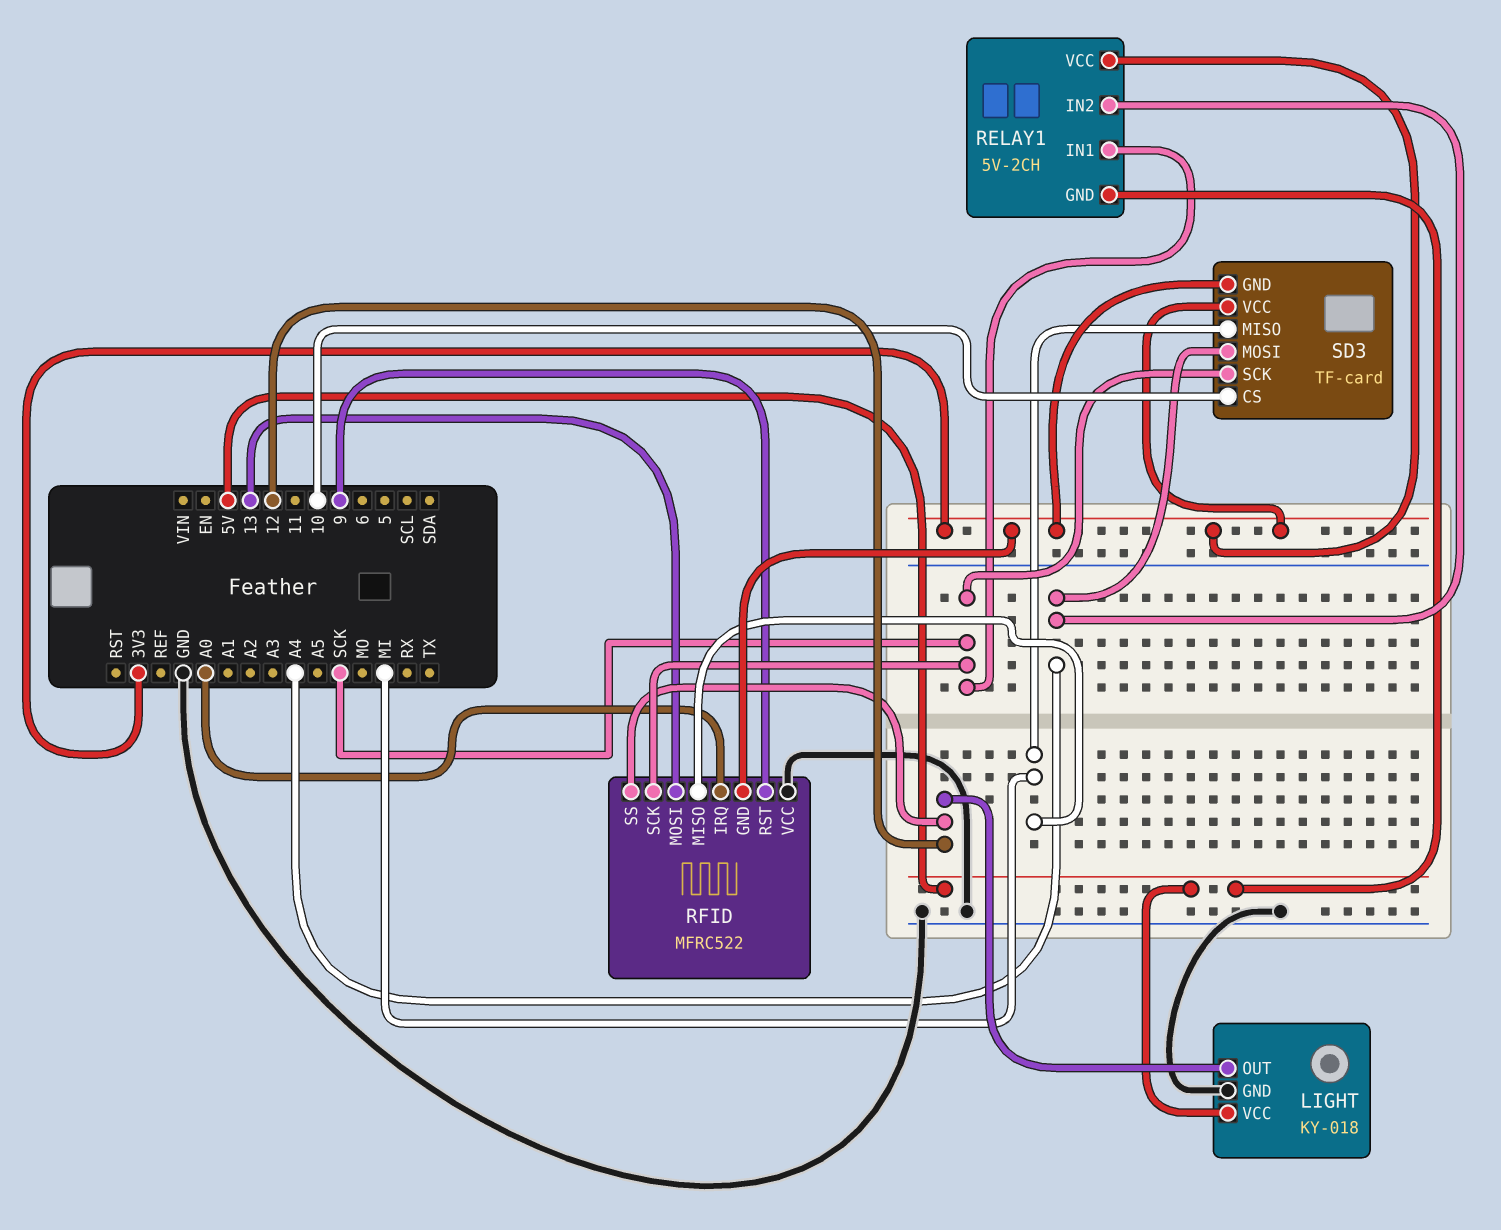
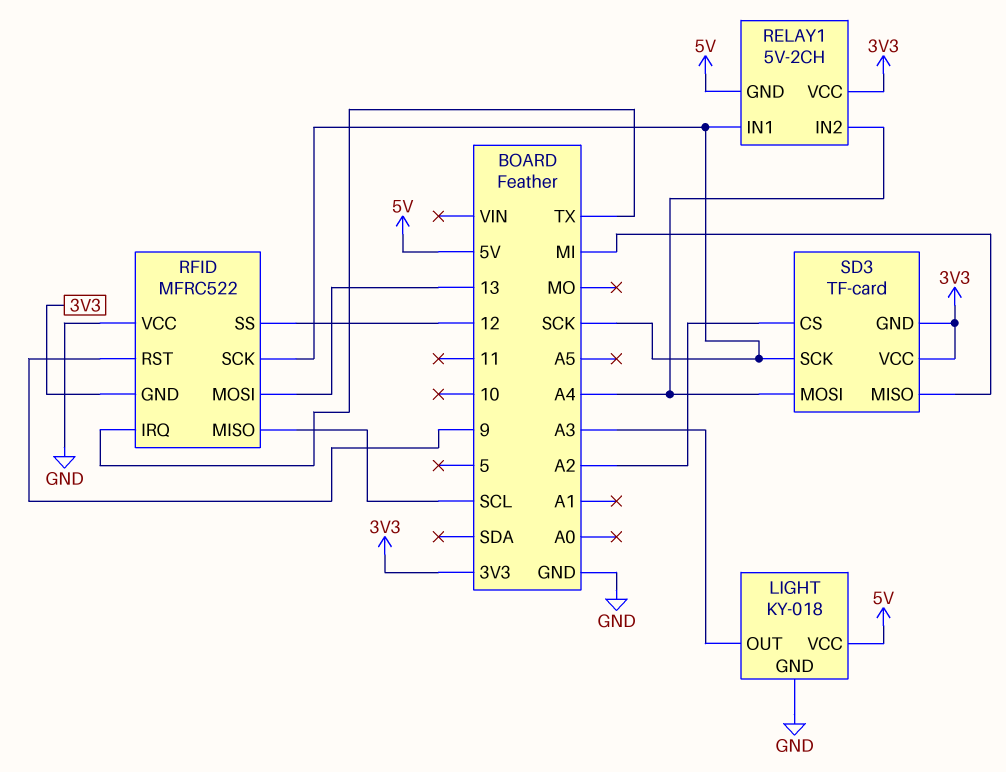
LIGHT pin OUT: 12 -> A3
RFID pin IRQ: A0 -> TX
RFID pin MISO: MI -> SCL
SD3 pin CS: 10 -> A2

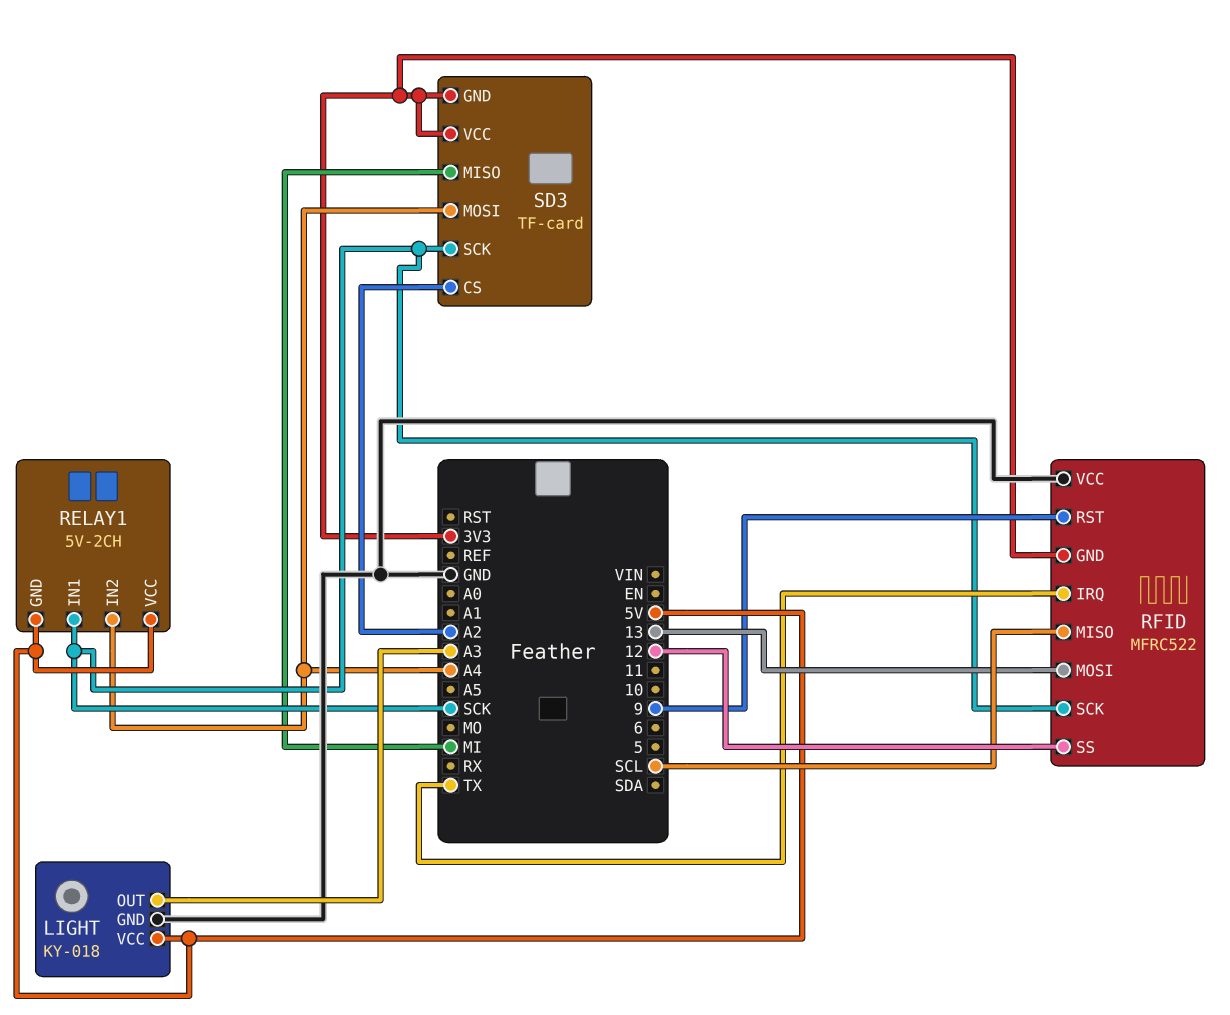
RELAY1 pin VCC: 3V3 -> 5V

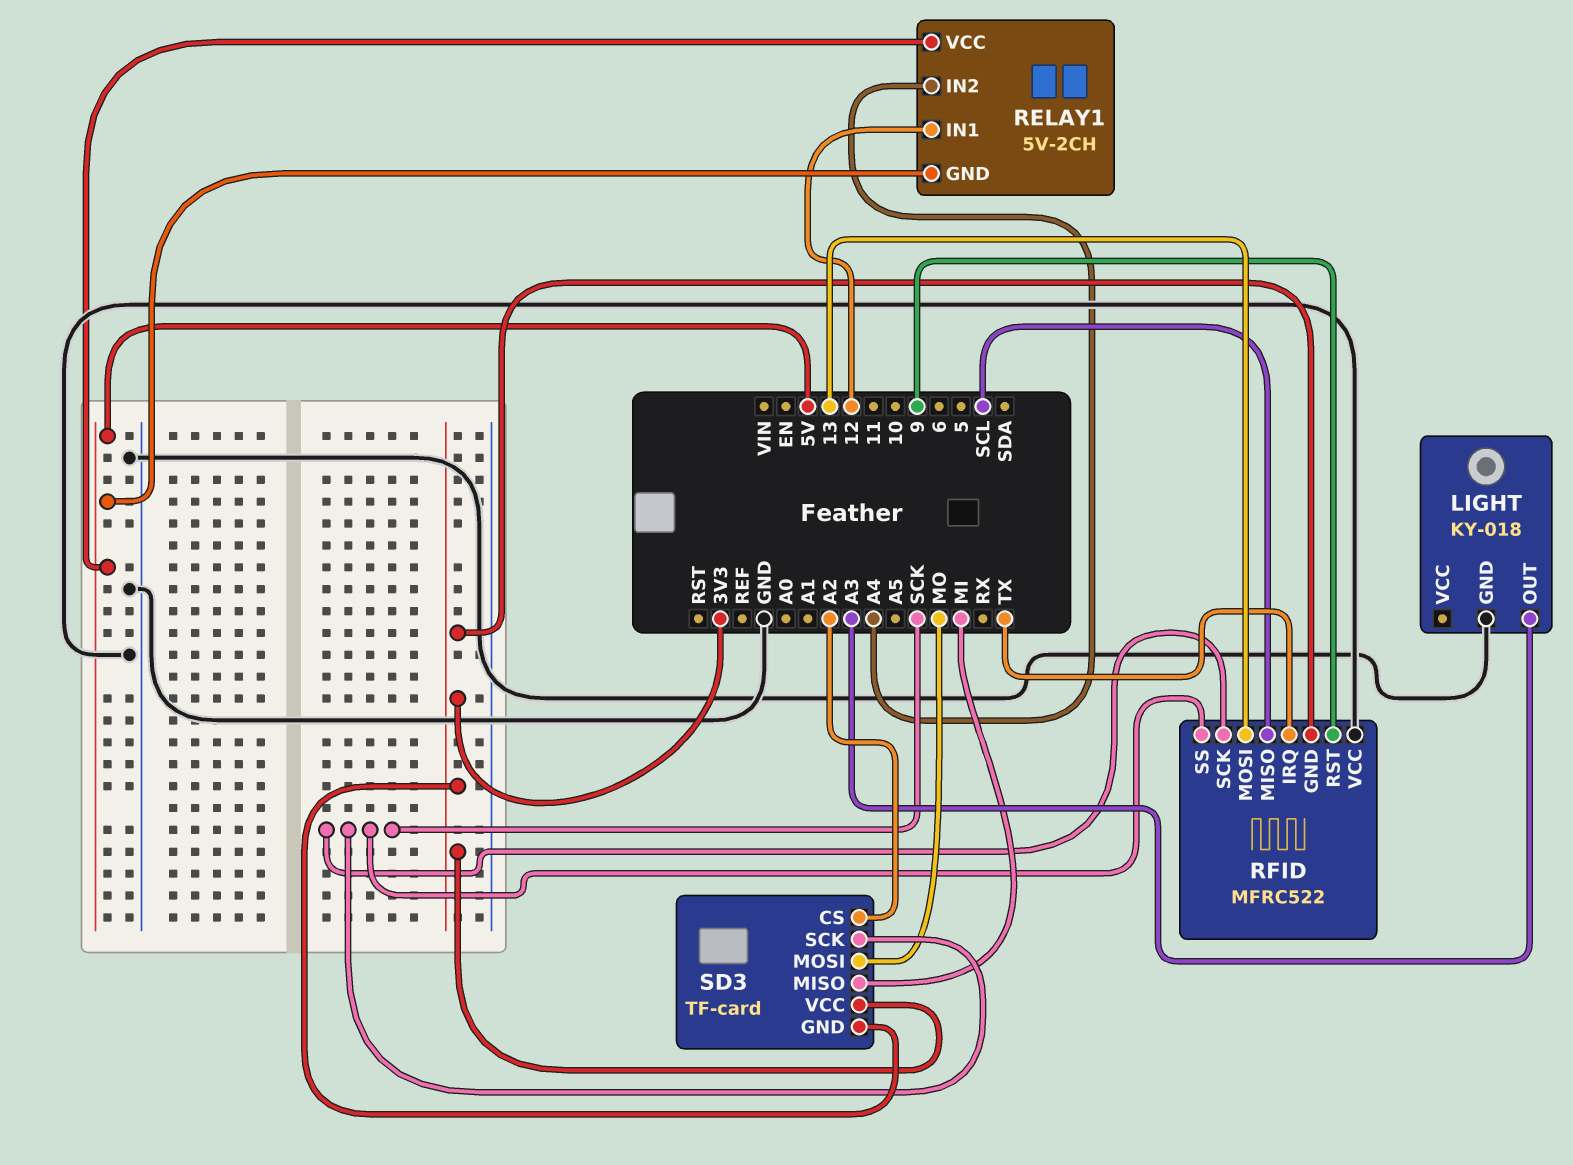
LIGHT pin VCC: 5V -> none
RELAY1 pin IN1: SCK -> 12
RFID pin SS: 12 -> SCK
SD3 pin MOSI: A4 -> MO

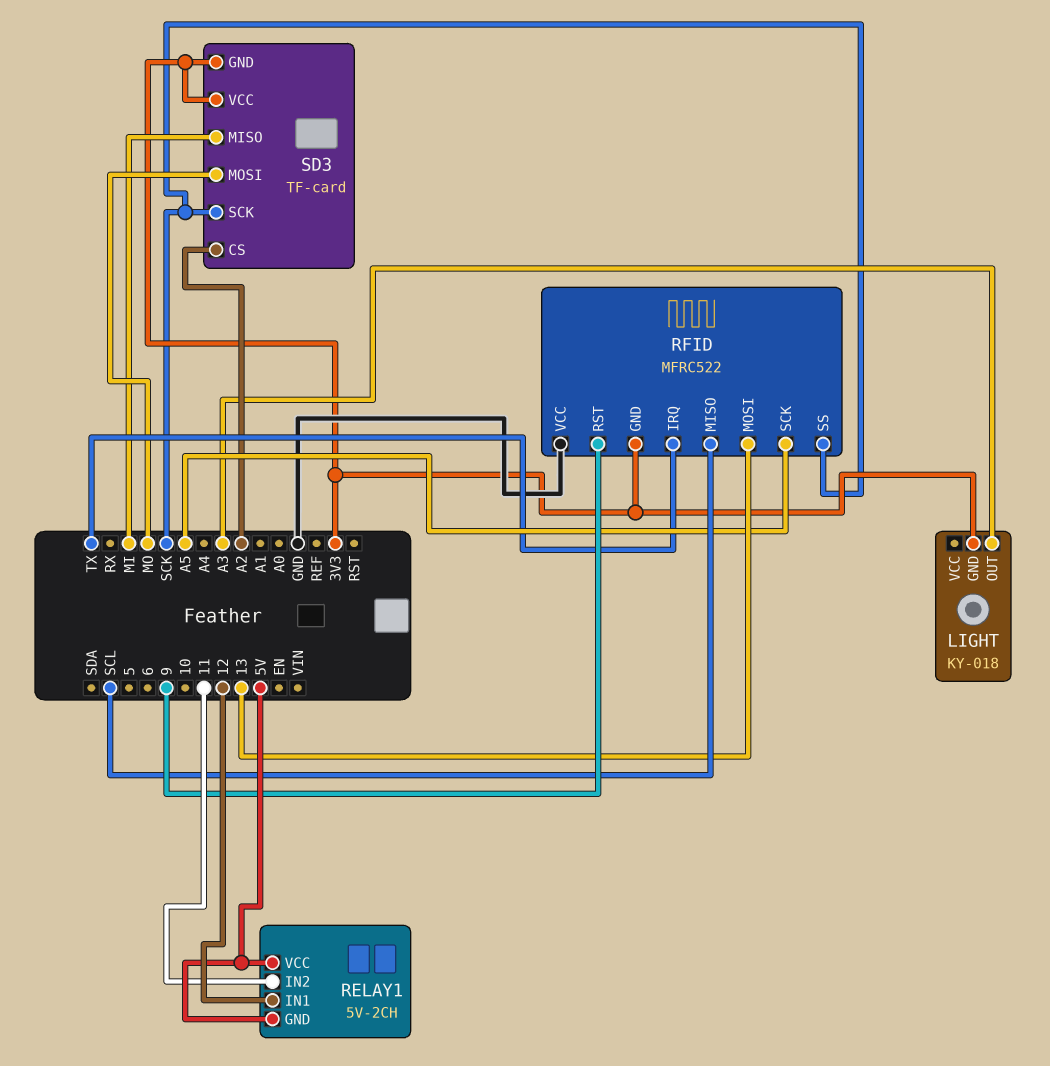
LIGHT pin GND: GND -> 3V3
RELAY1 pin IN2: A4 -> 11
RFID pin SCK: SCK -> A5

